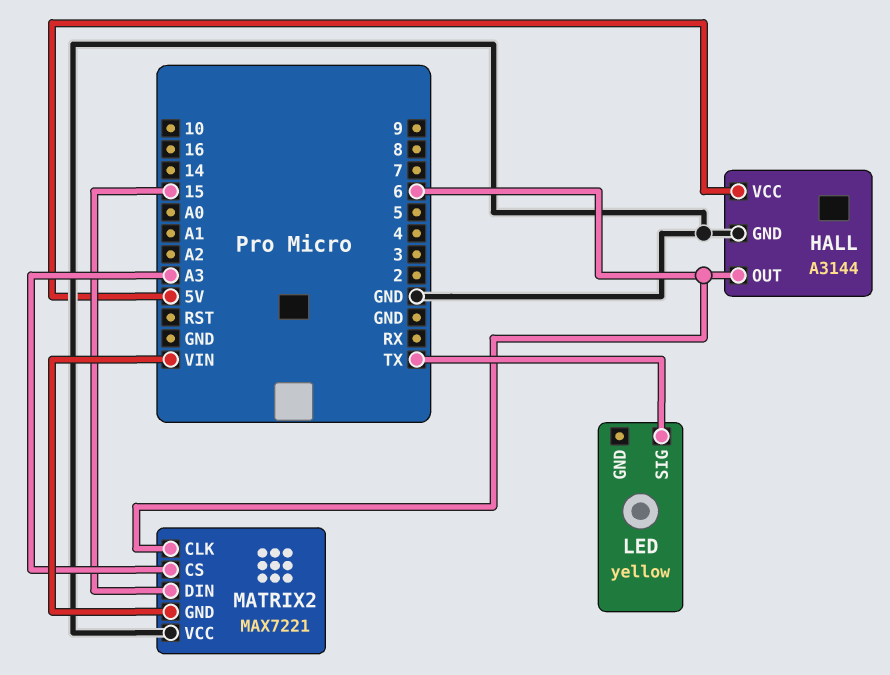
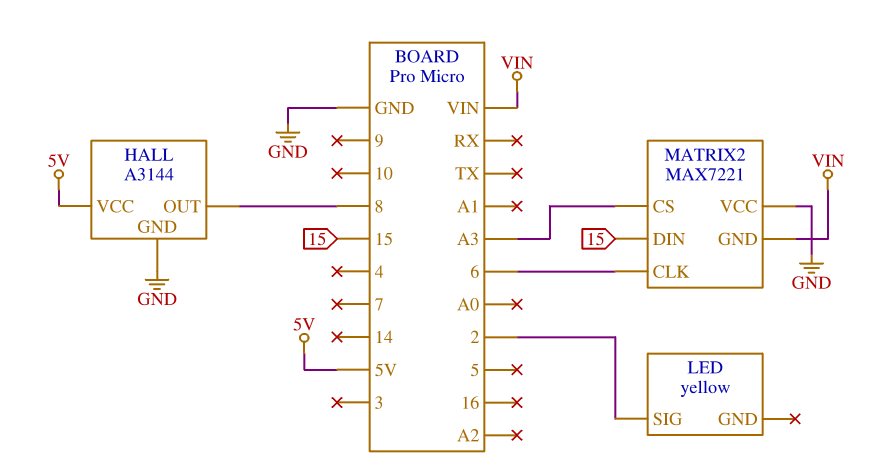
HALL pin OUT: 6 -> 8
LED pin SIG: TX -> 2

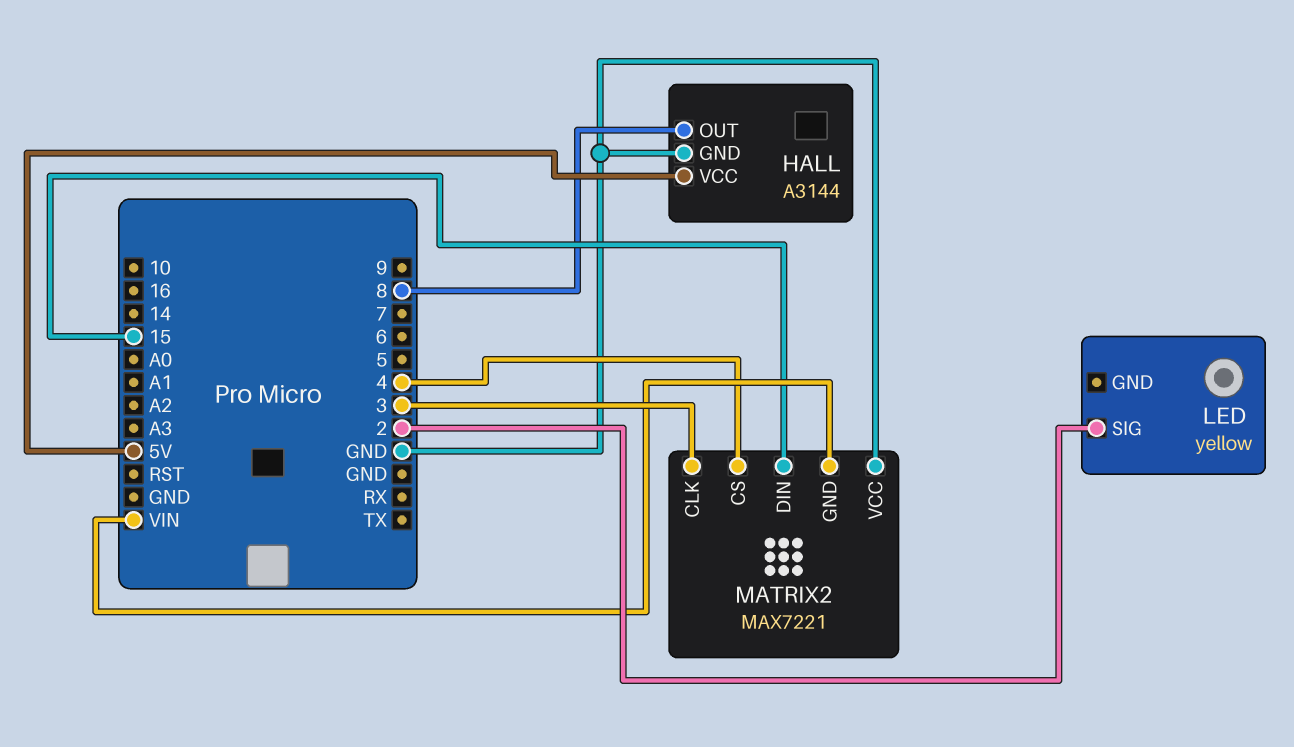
MATRIX2 pin CLK: 6 -> 3
MATRIX2 pin CS: A3 -> 4

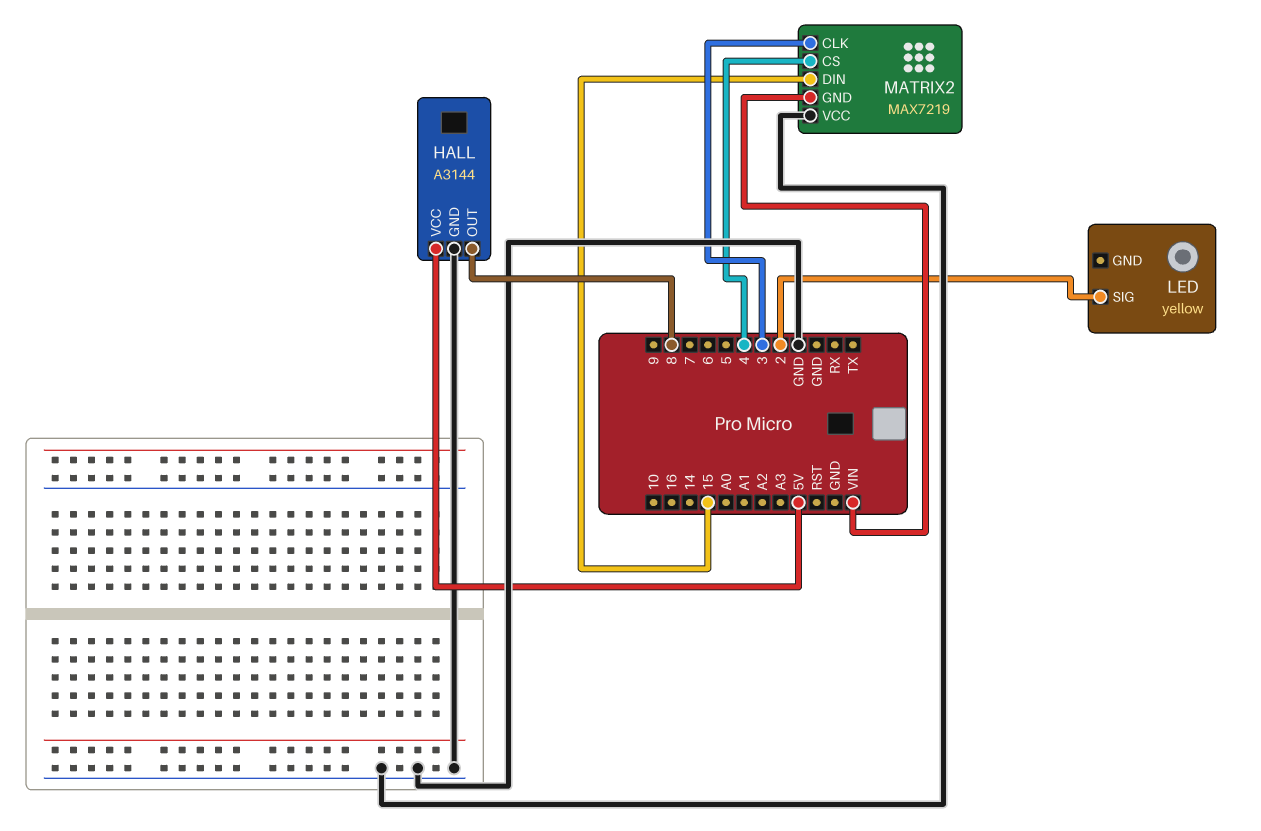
MATRIX2: MAX7221 -> MAX7219

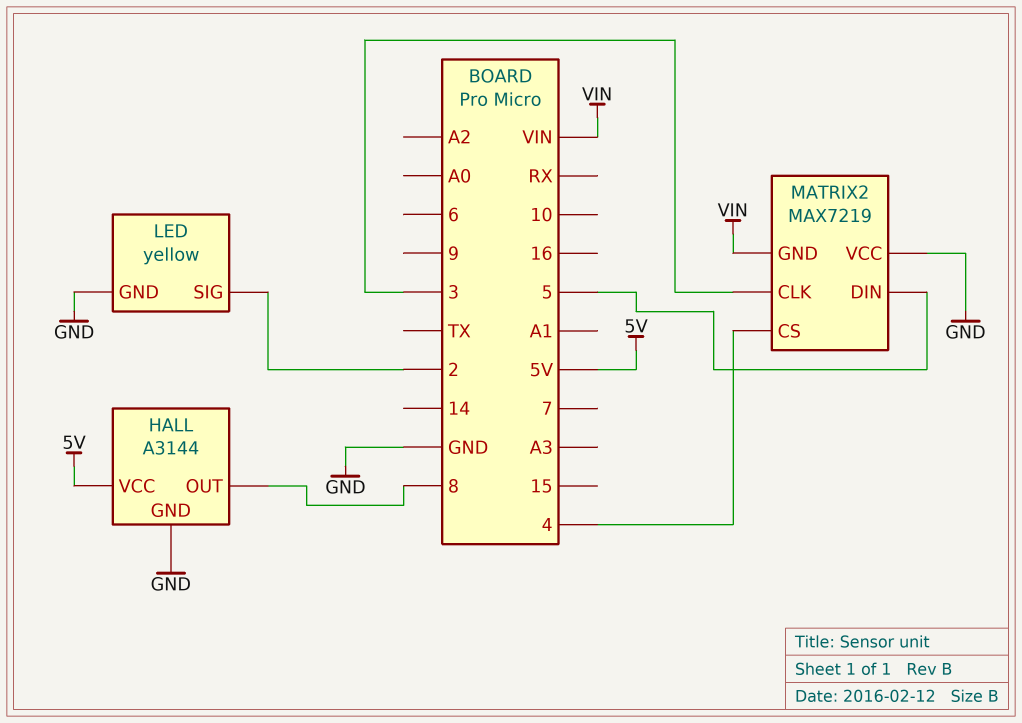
LED pin GND: none -> GND
MATRIX2 pin DIN: 15 -> 5

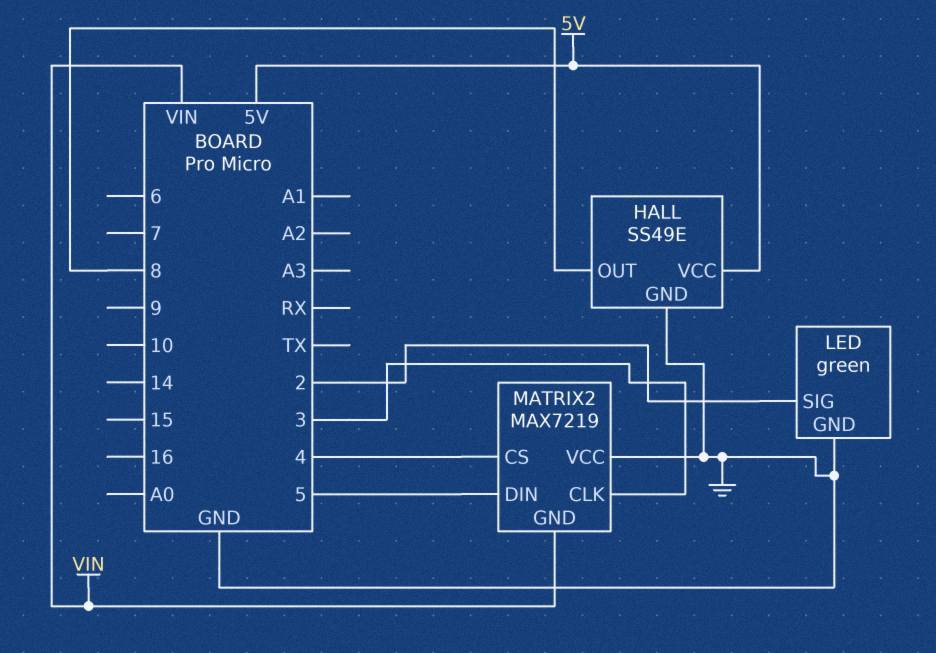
HALL: A3144 -> SS49E
LED: yellow -> green

